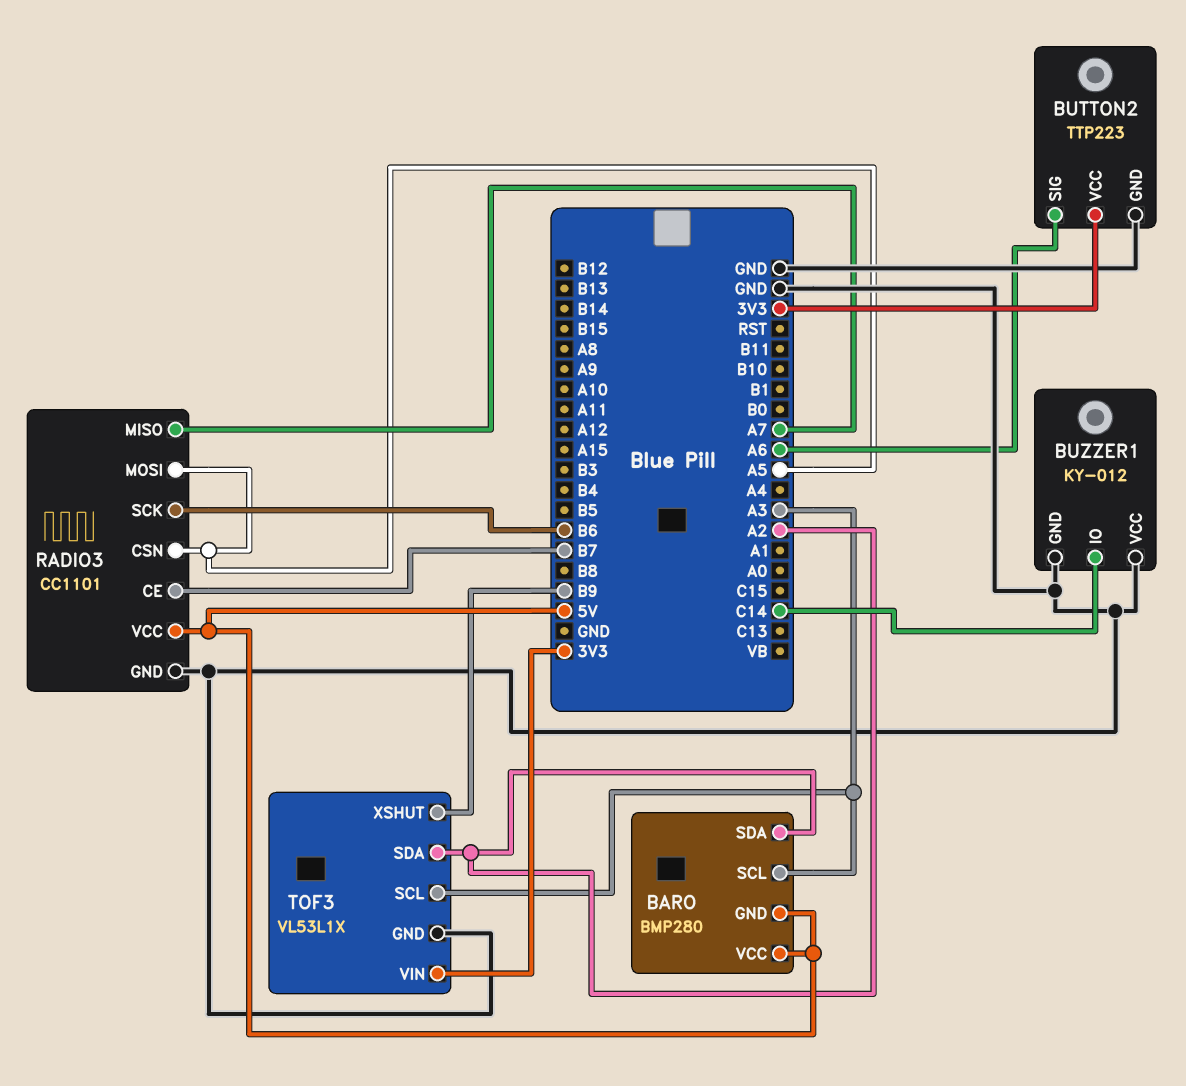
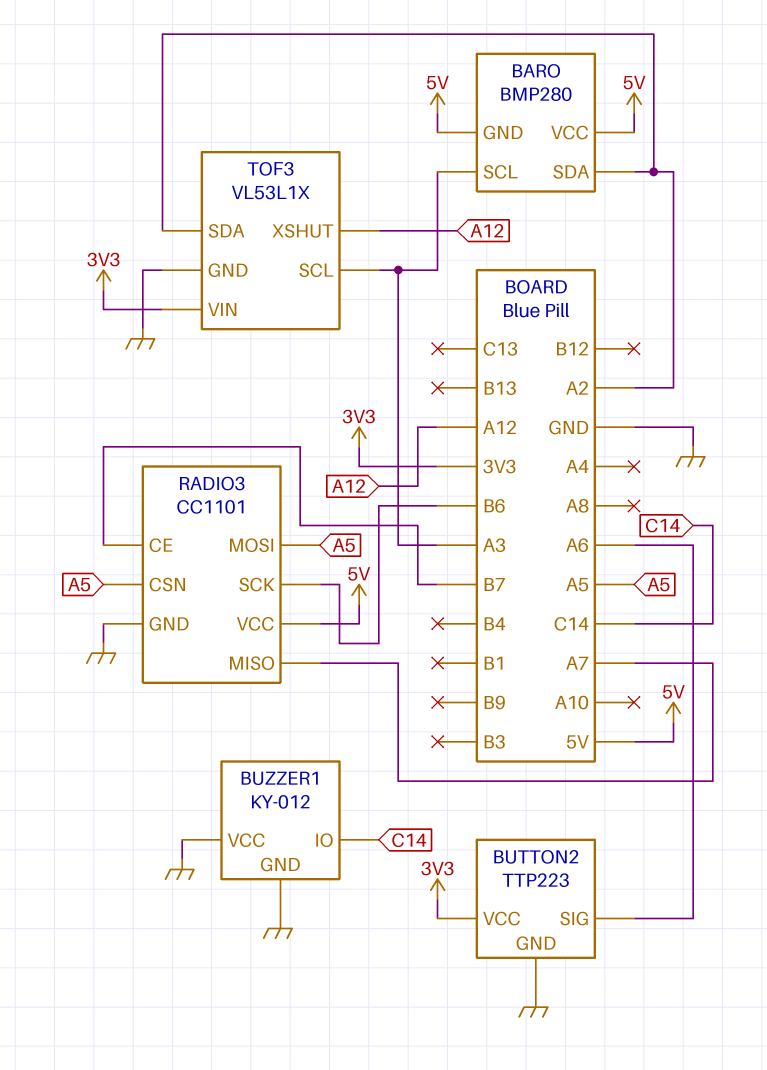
TOF3 pin XSHUT: B9 -> A12

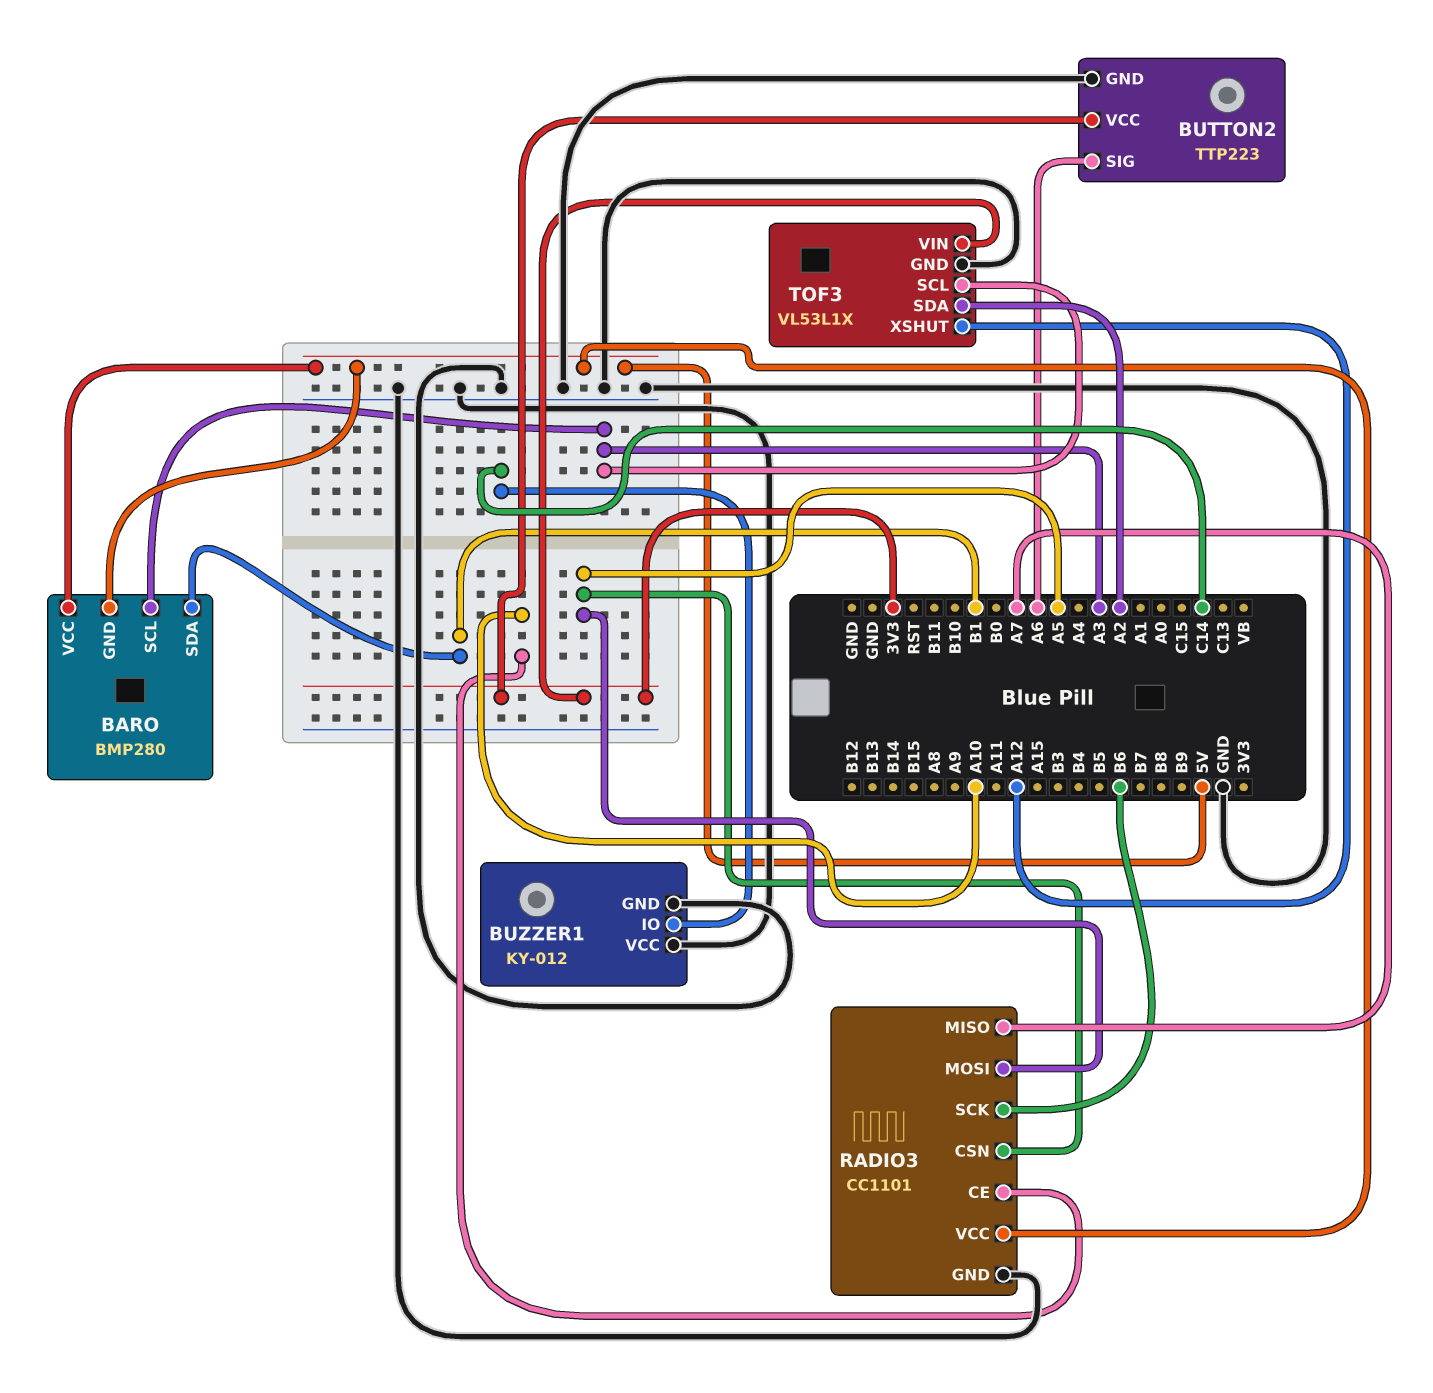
BARO pin SDA: A2 -> B1
RADIO3 pin CE: B7 -> A10

